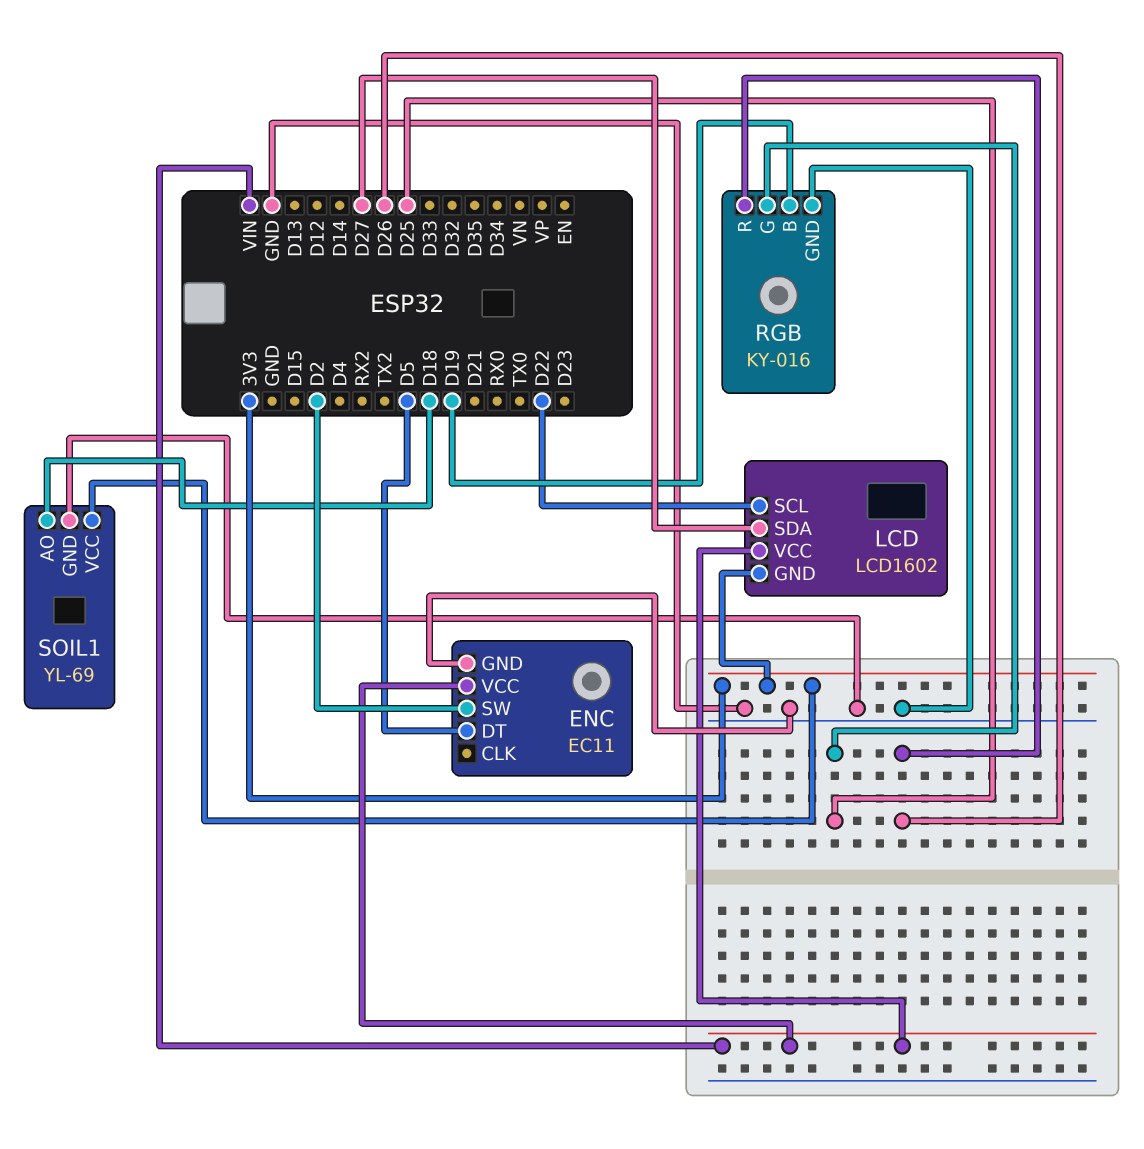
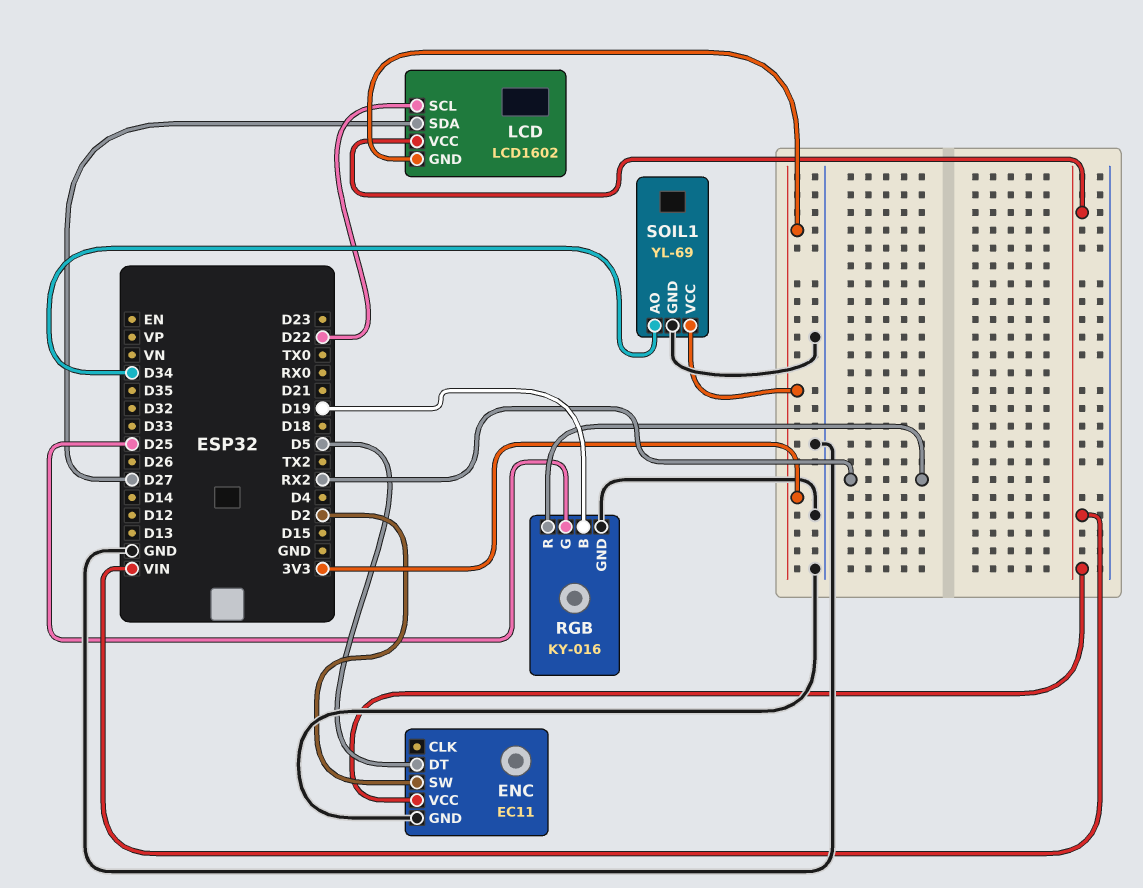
RGB pin R: D26 -> RX2
SOIL1 pin AO: D18 -> D34

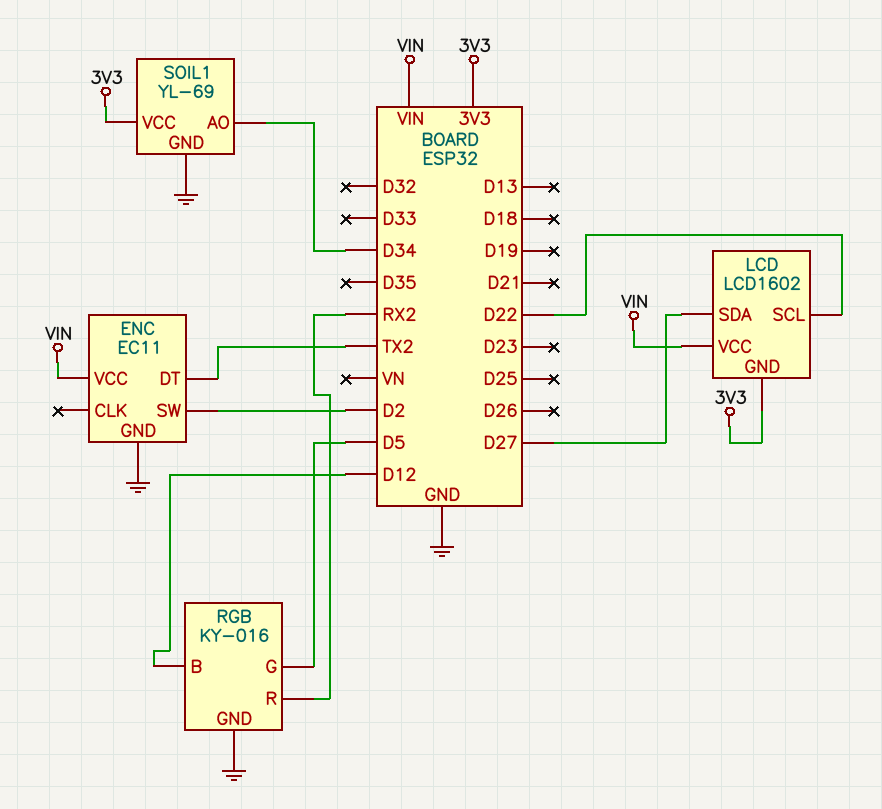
ENC pin DT: D5 -> TX2
RGB pin B: D19 -> D12
RGB pin G: D25 -> D5

